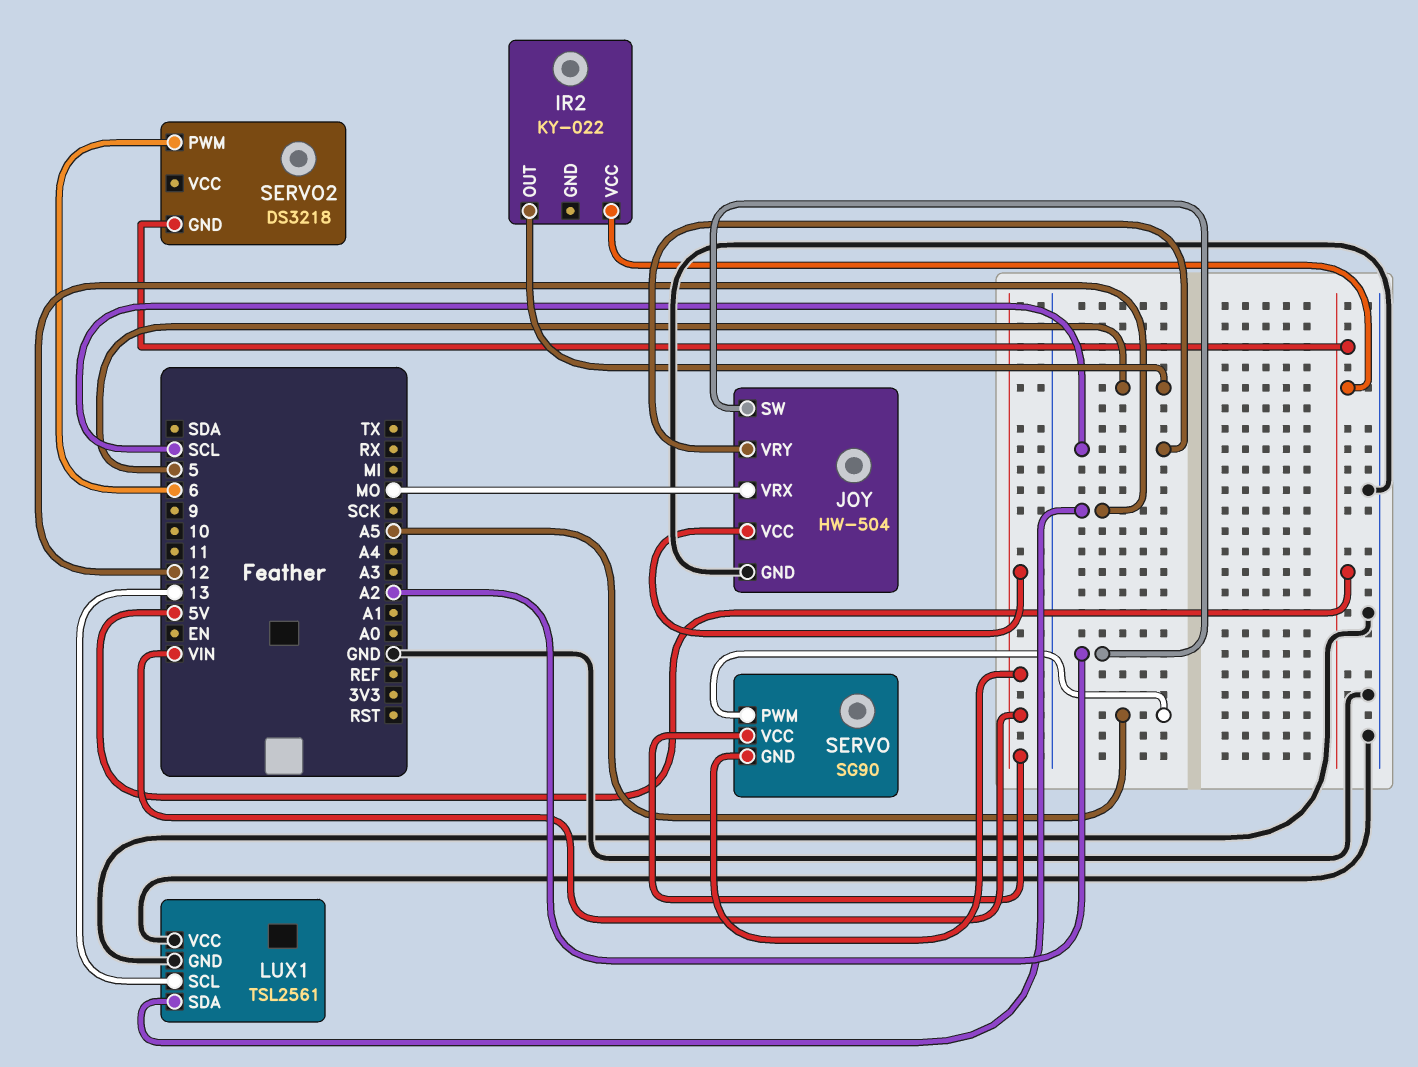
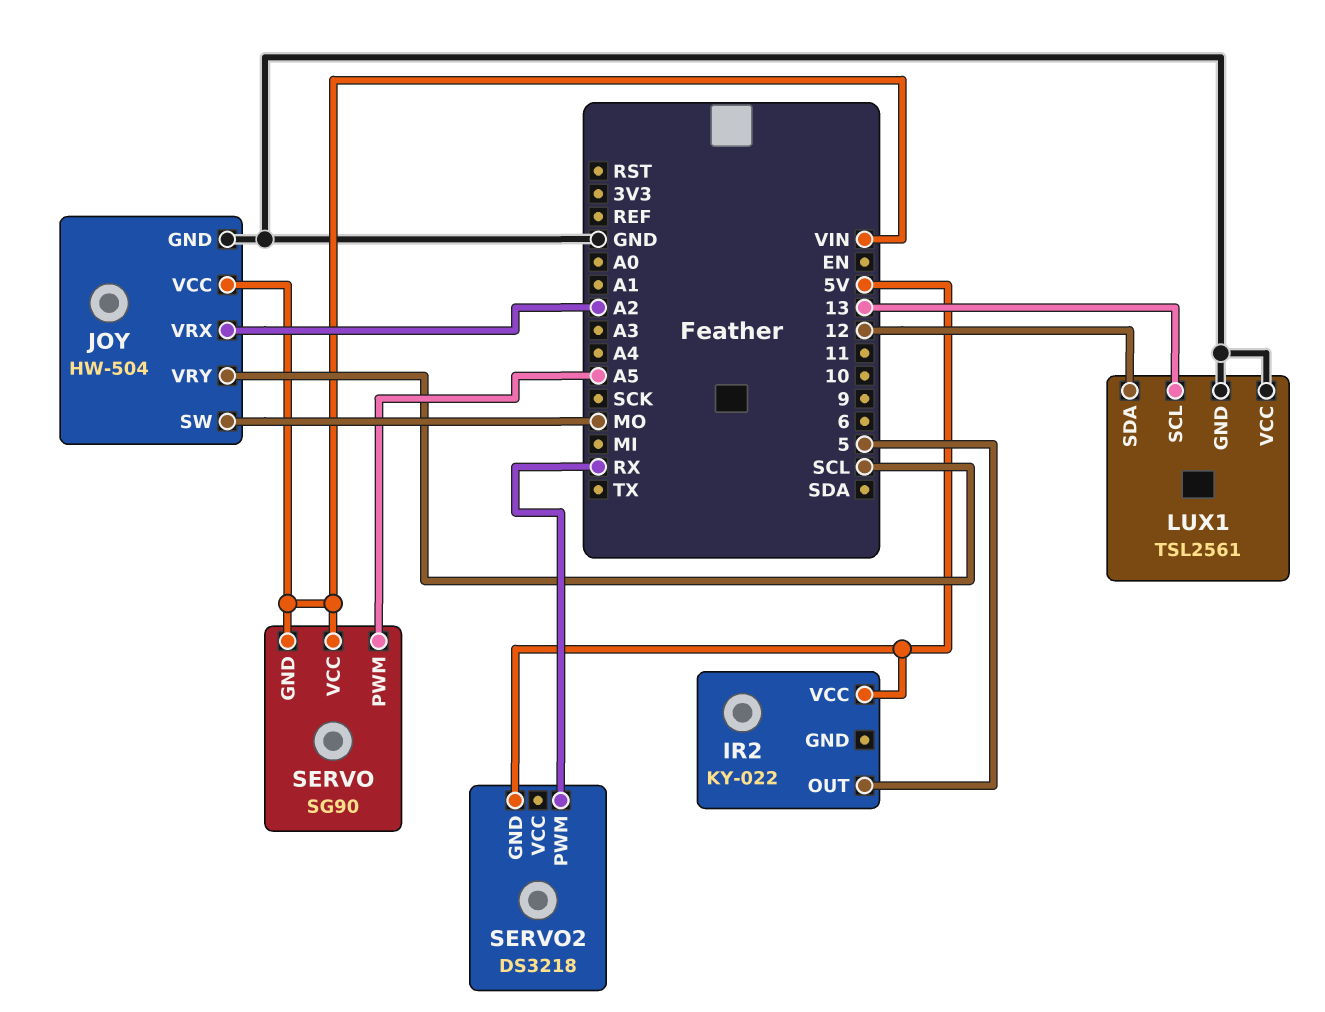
JOY pin SW: A2 -> MO
JOY pin VRX: MO -> A2
SERVO2 pin PWM: 6 -> RX

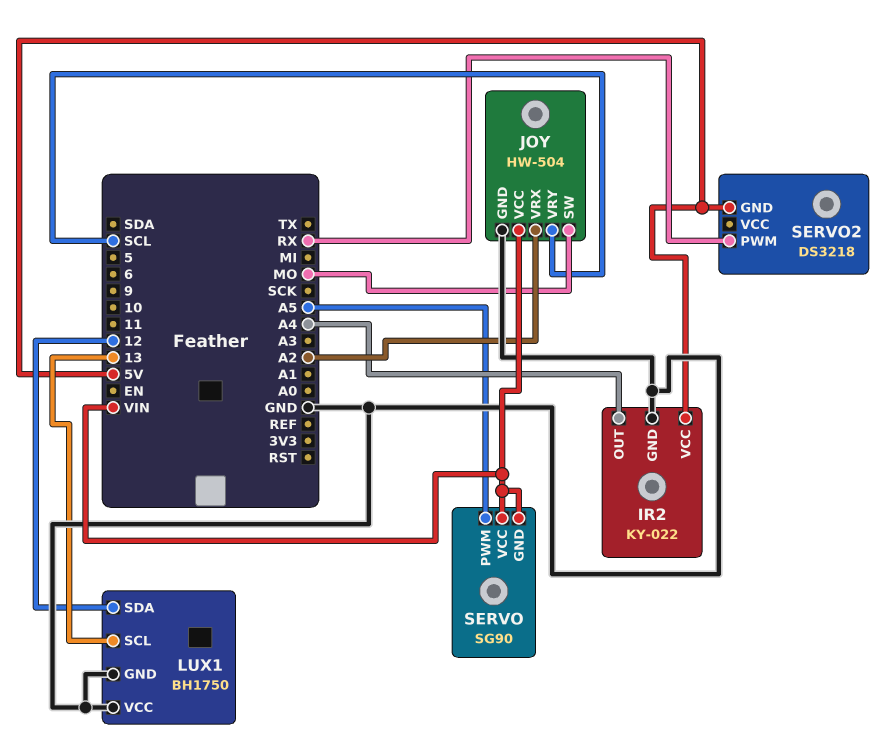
IR2 pin GND: none -> GND
IR2 pin OUT: 5 -> A4
LUX1: TSL2561 -> BH1750

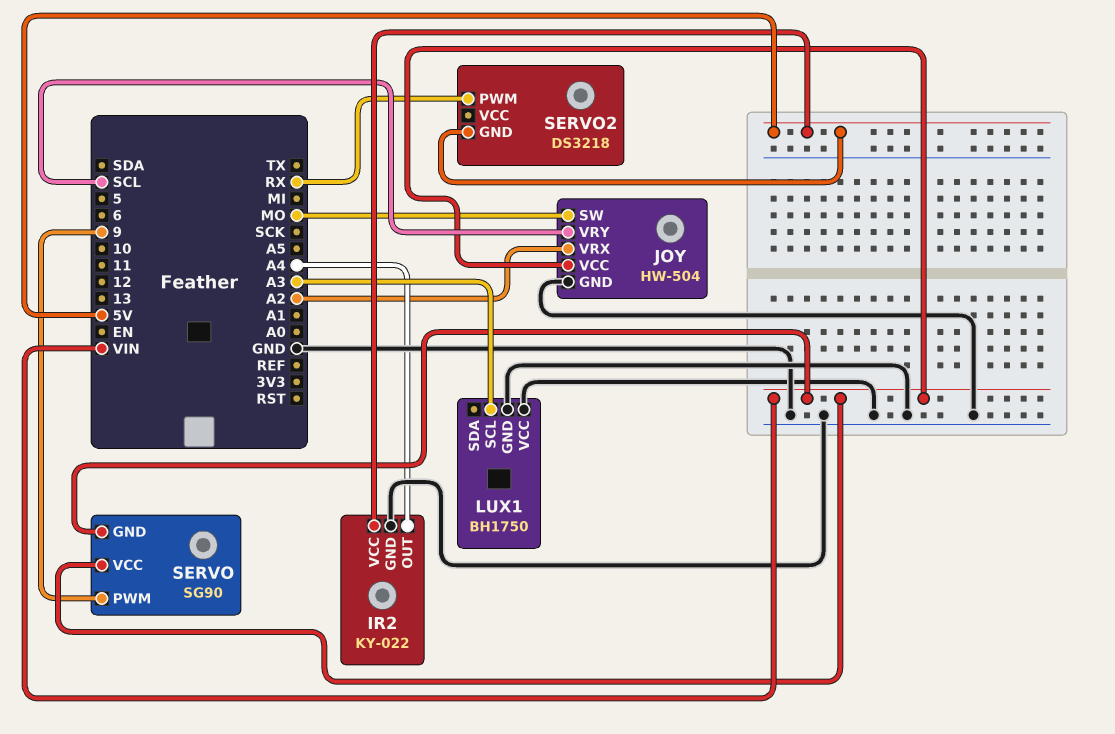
LUX1 pin SCL: 13 -> A3
LUX1 pin SDA: 12 -> none
SERVO pin PWM: A5 -> 9

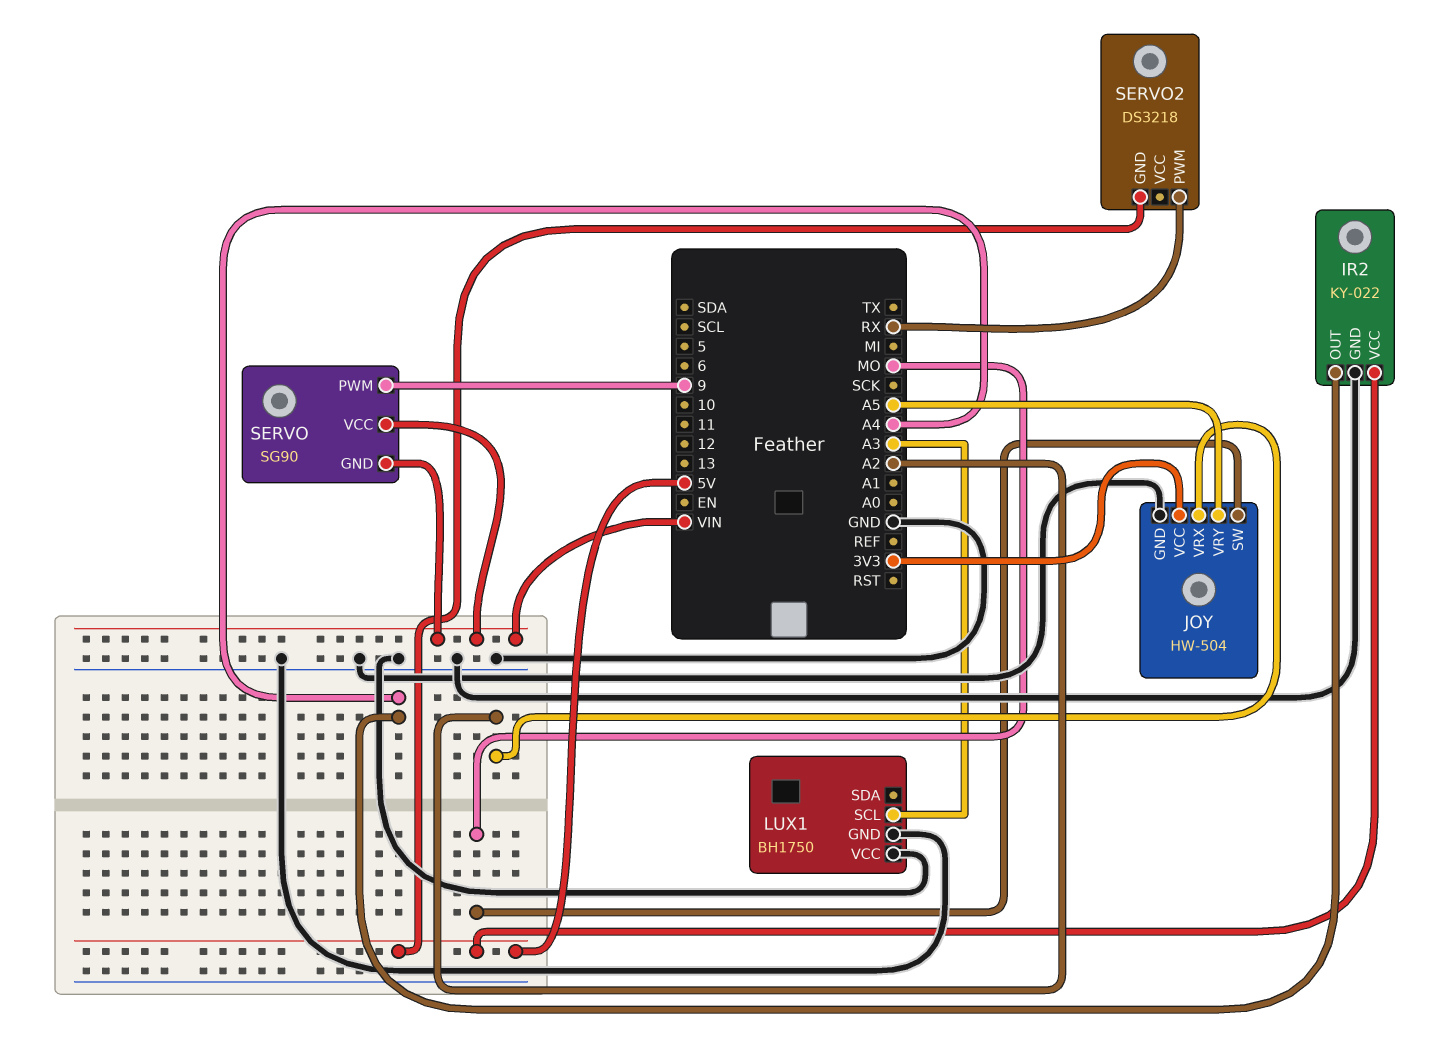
JOY pin VCC: VIN -> 3V3
JOY pin VRY: SCL -> A5

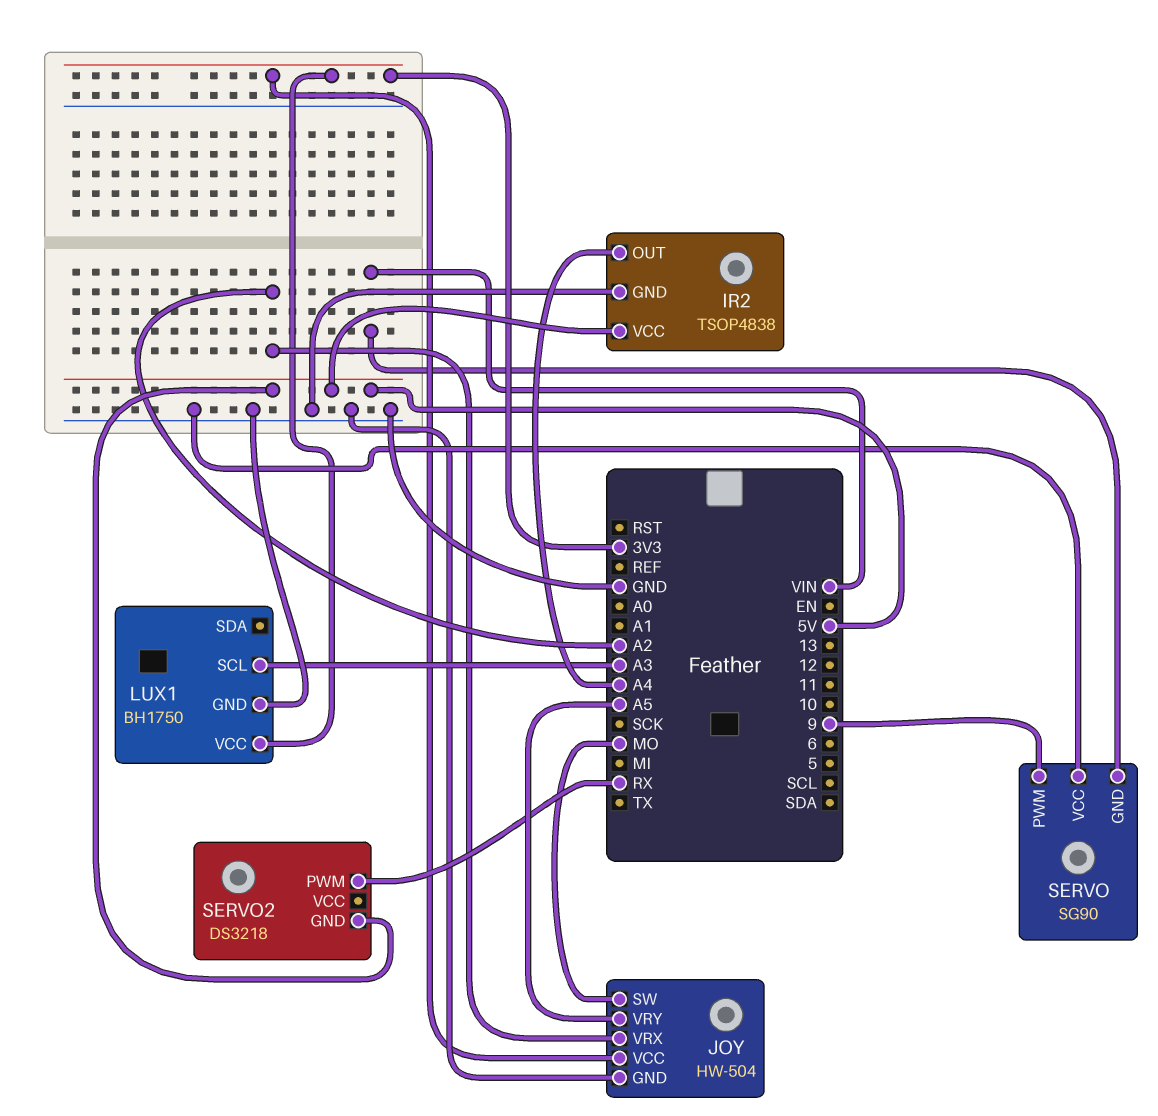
IR2: KY-022 -> TSOP4838
LUX1 pin VCC: GND -> 3V3
SERVO pin VCC: VIN -> GND

